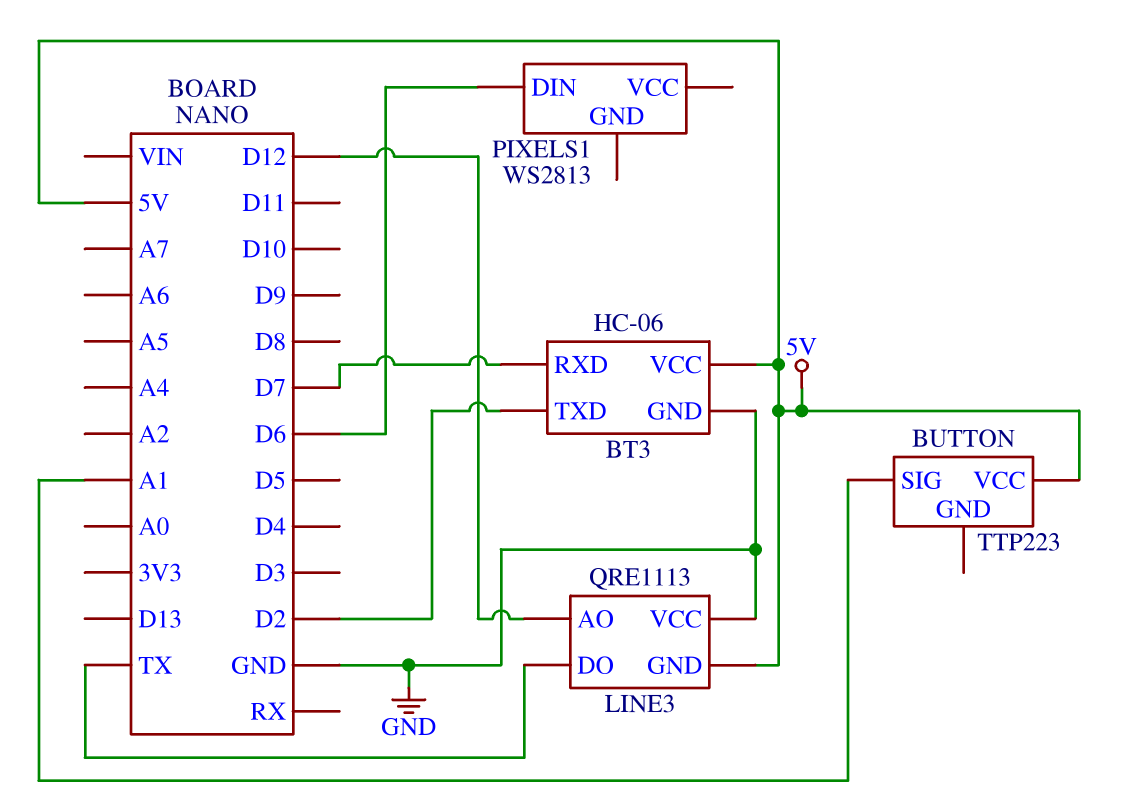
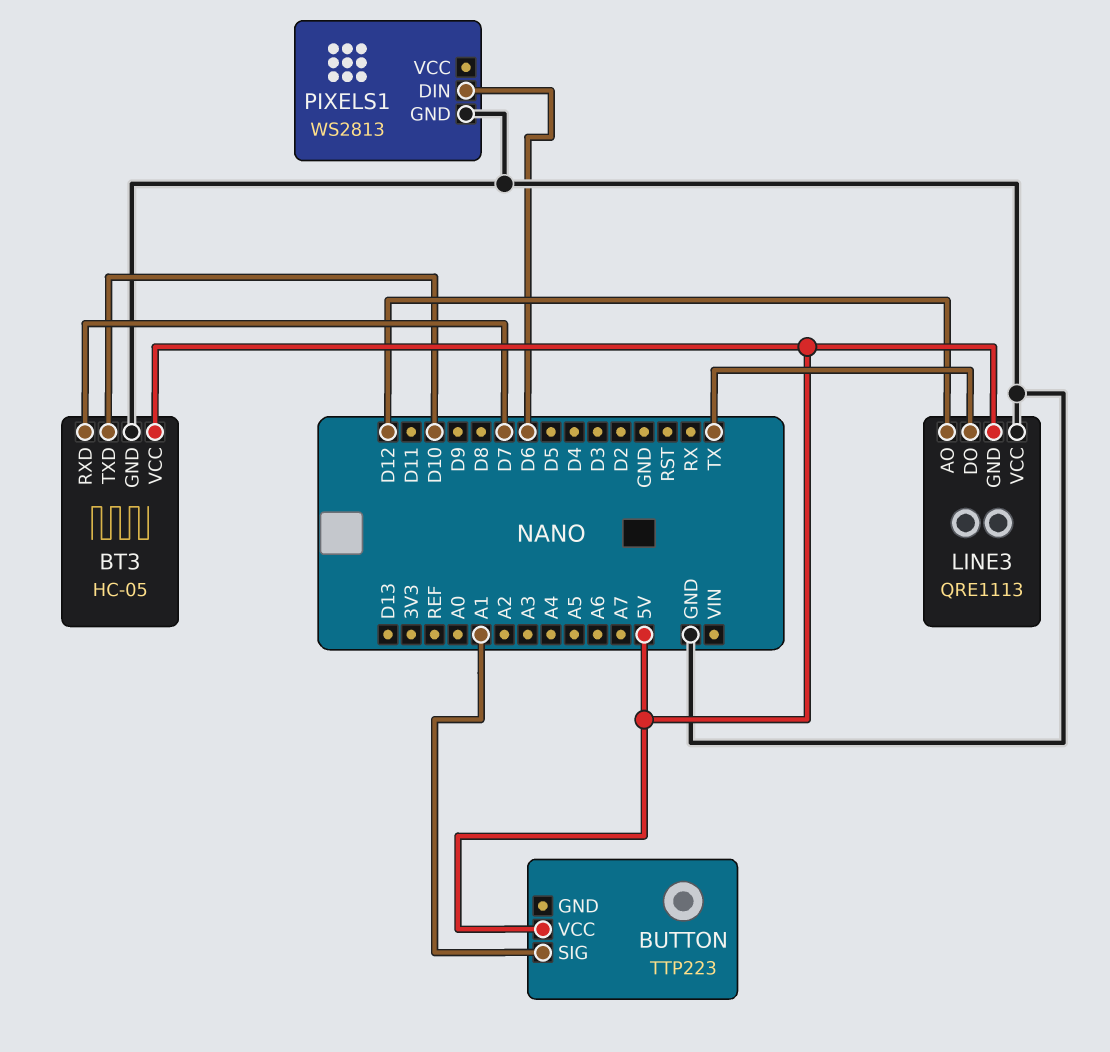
BT3: HC-06 -> HC-05
BT3 pin TXD: D2 -> D10
PIXELS1 pin GND: none -> GND

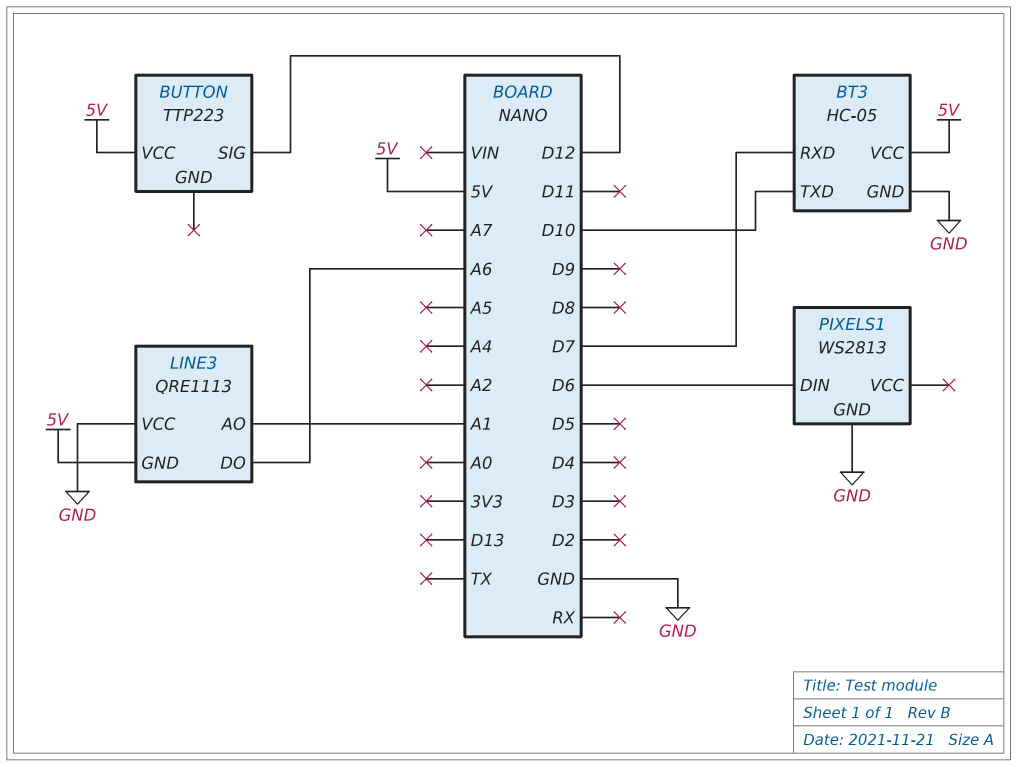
BUTTON pin SIG: A1 -> D12
LINE3 pin AO: D12 -> A1
LINE3 pin DO: TX -> A6

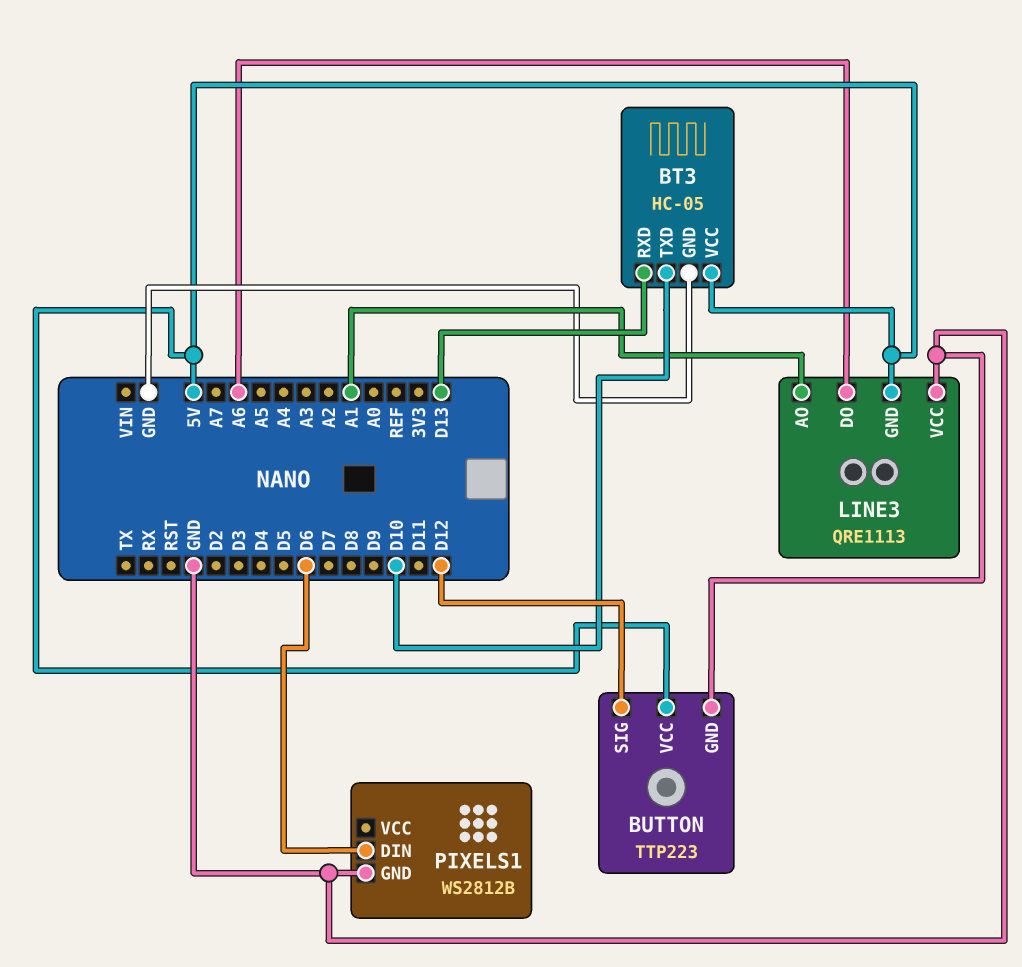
BT3 pin RXD: D7 -> D13
BUTTON pin GND: none -> GND
PIXELS1: WS2813 -> WS2812B

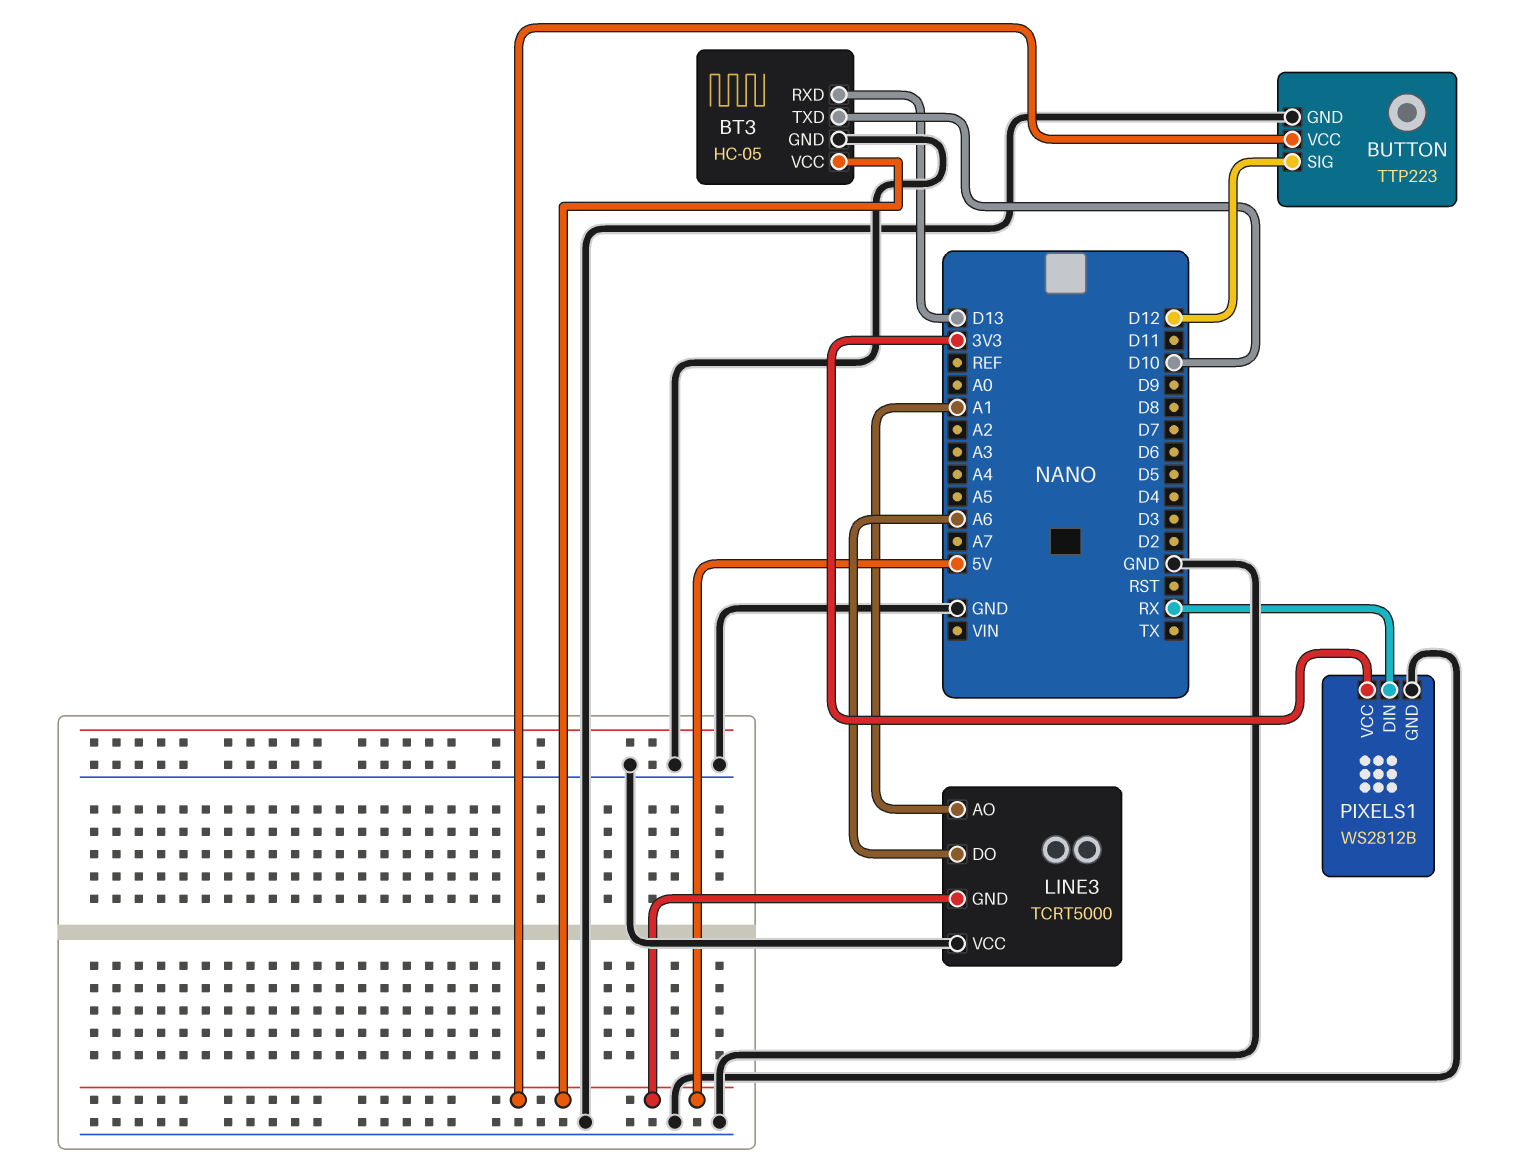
LINE3: QRE1113 -> TCRT5000
PIXELS1 pin DIN: D6 -> RX
PIXELS1 pin VCC: none -> 3V3

